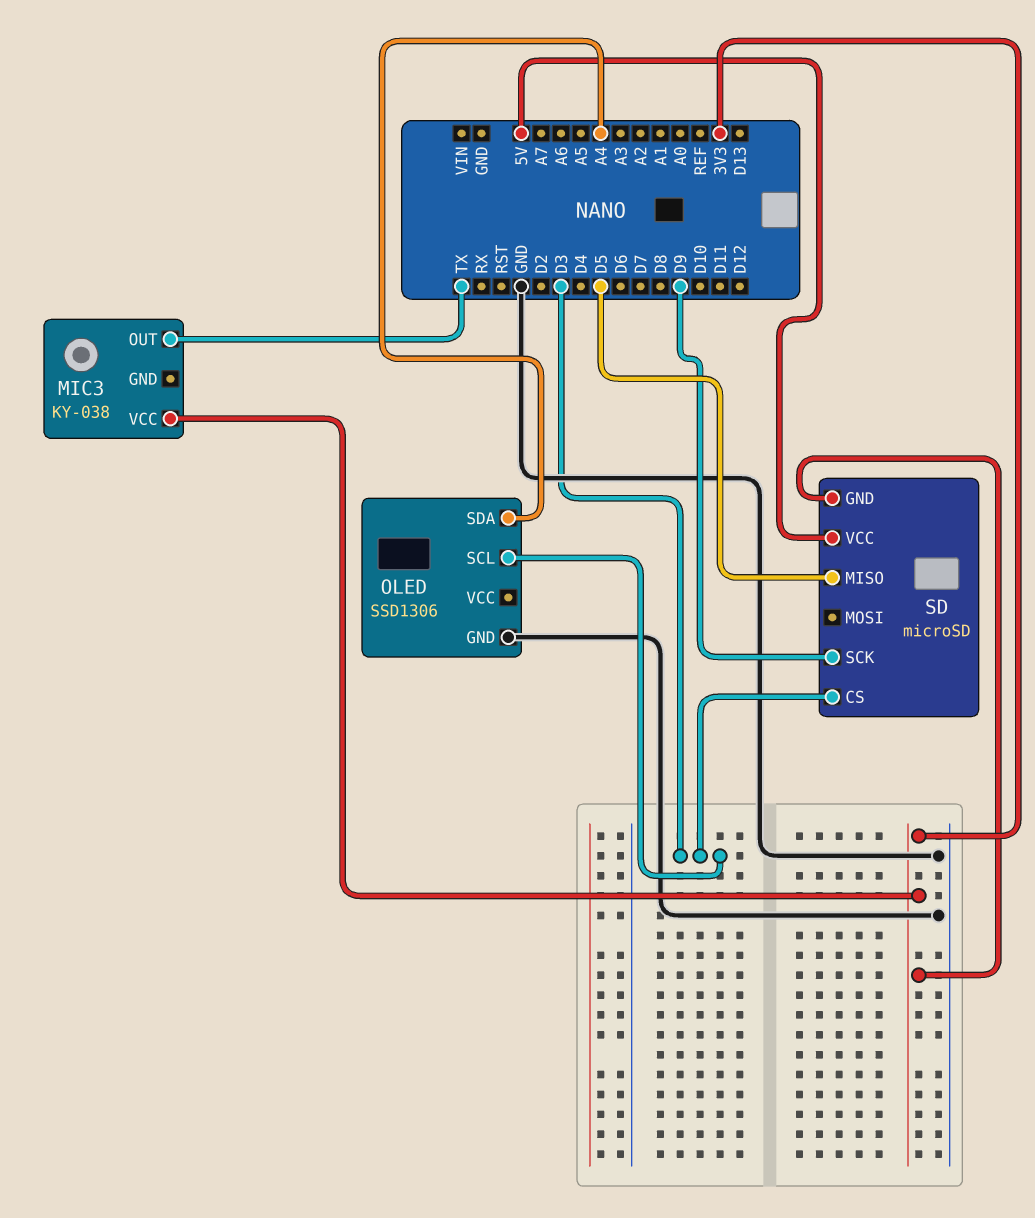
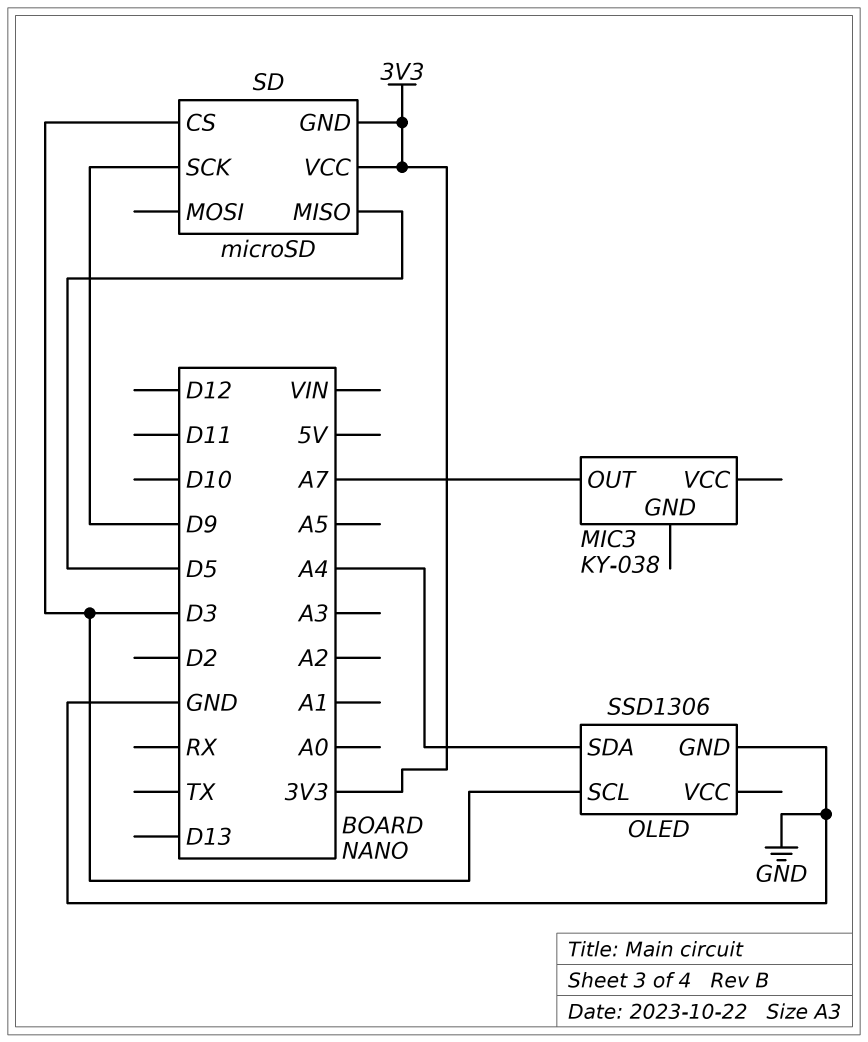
MIC3 pin OUT: TX -> A7
MIC3 pin VCC: 3V3 -> none
SD pin VCC: 5V -> 3V3

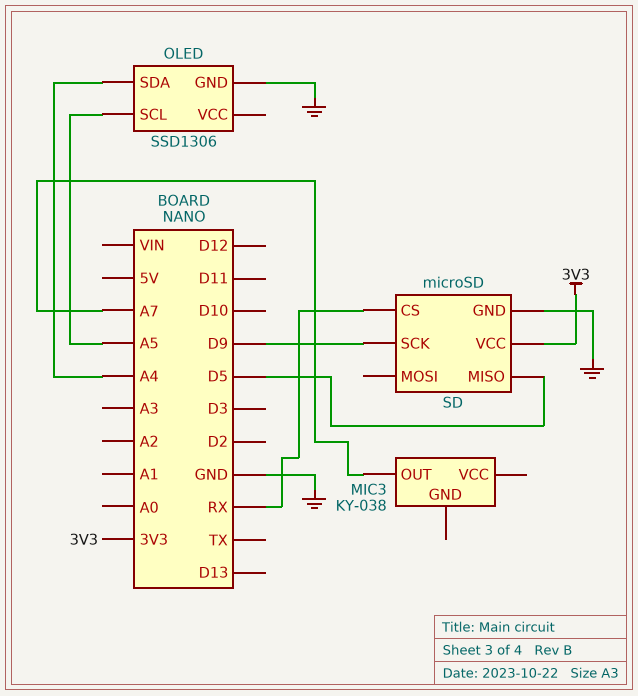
OLED pin SCL: D3 -> A5
SD pin CS: D3 -> RX
SD pin GND: 3V3 -> GND

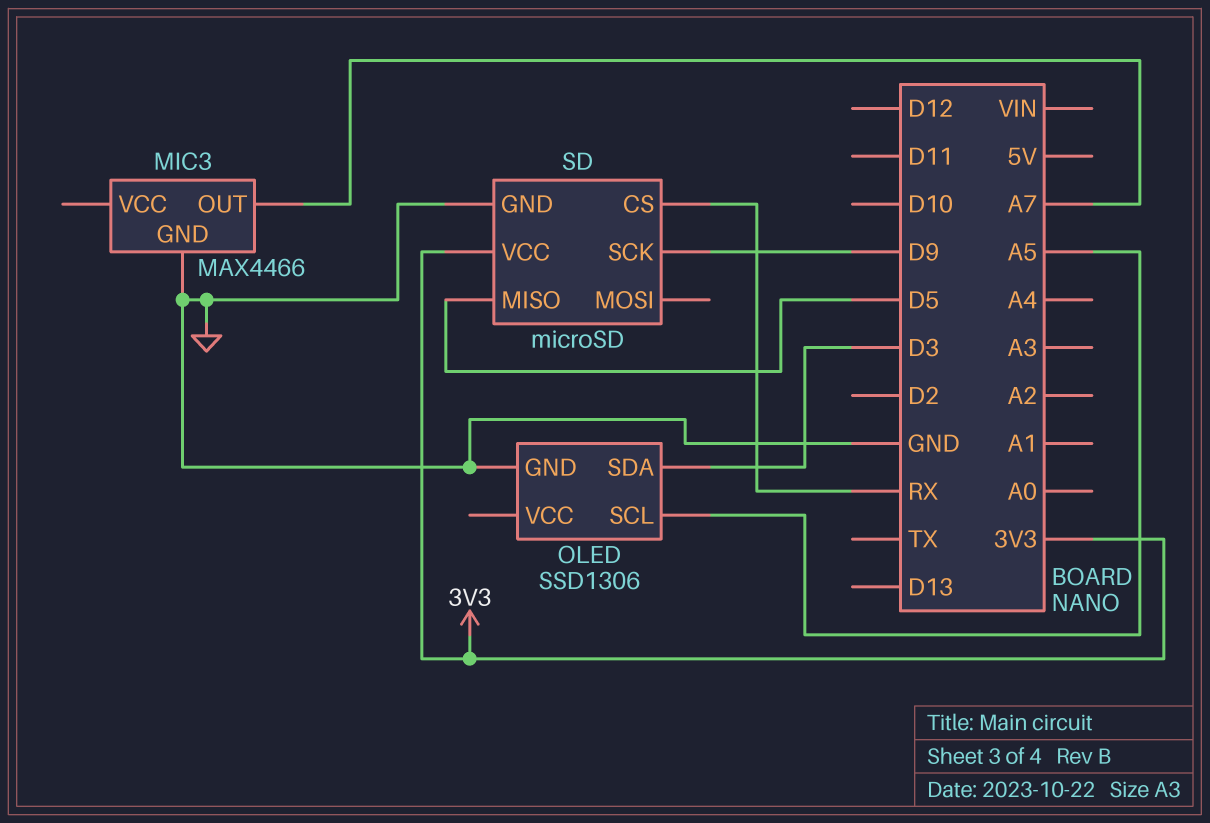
MIC3: KY-038 -> MAX4466
MIC3 pin GND: none -> GND
OLED pin SDA: A4 -> D3

